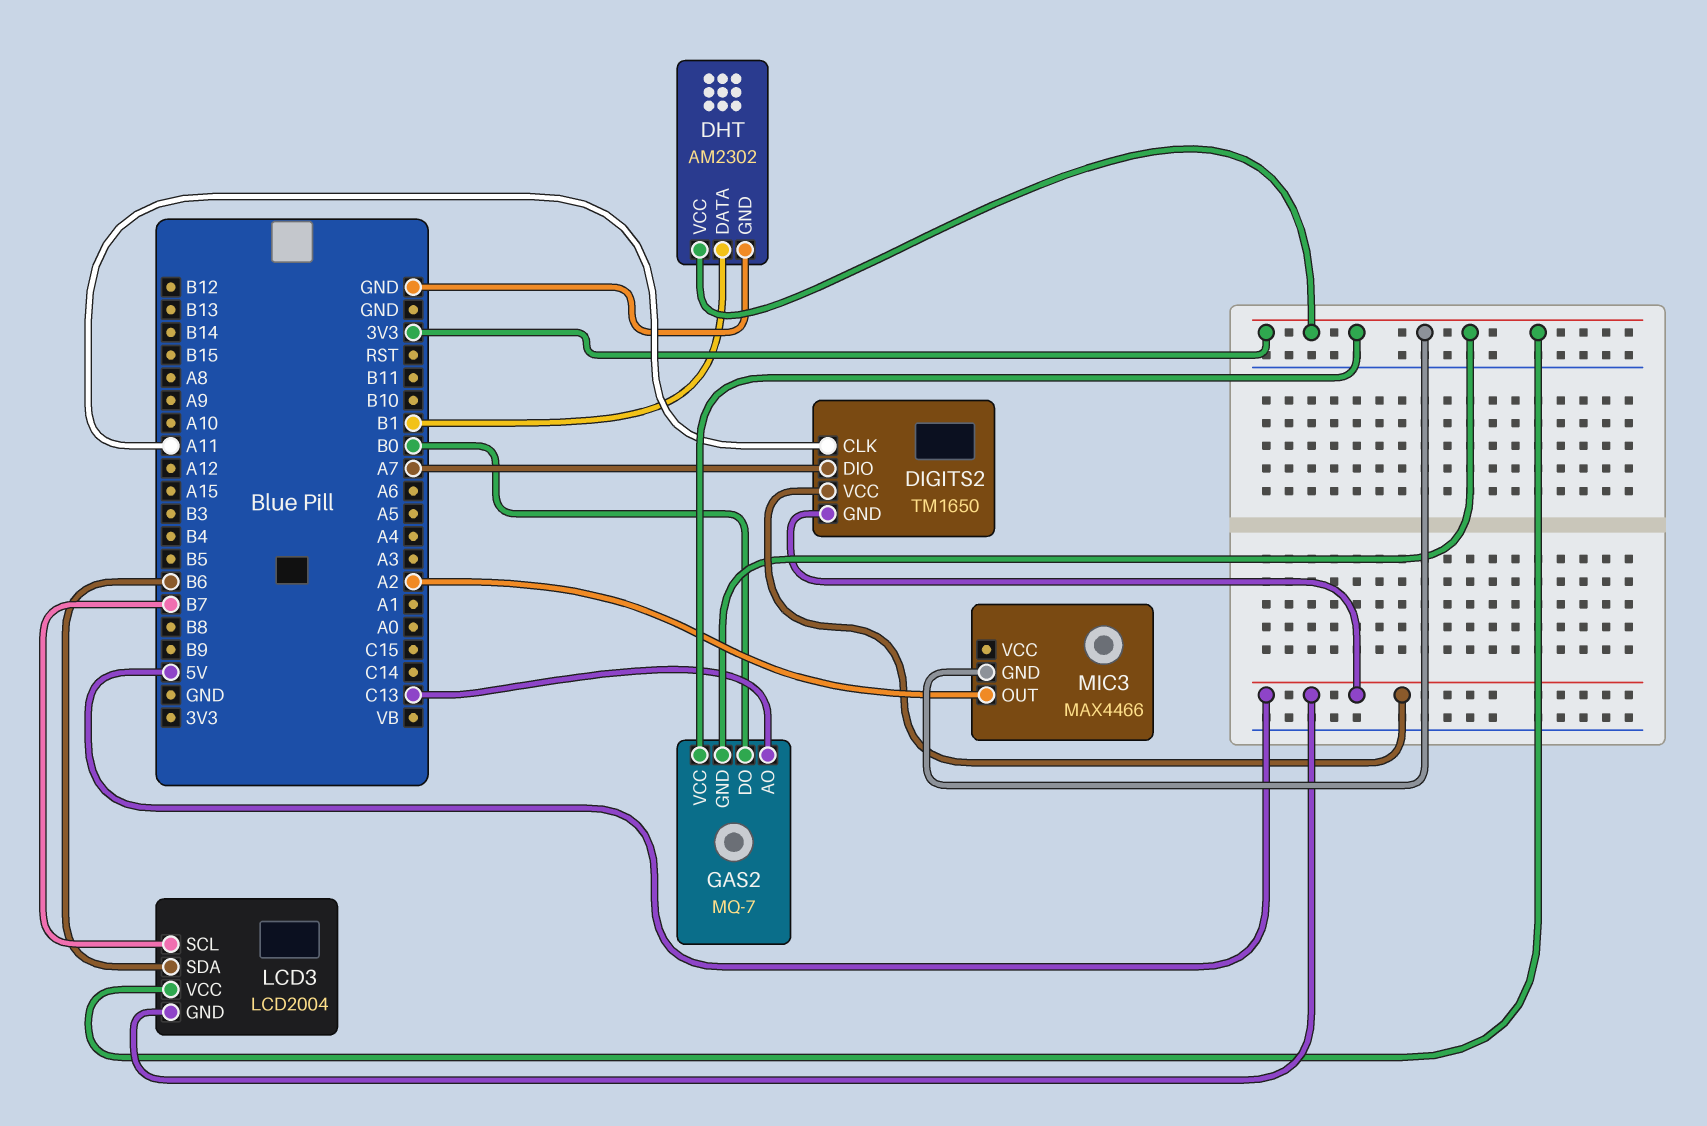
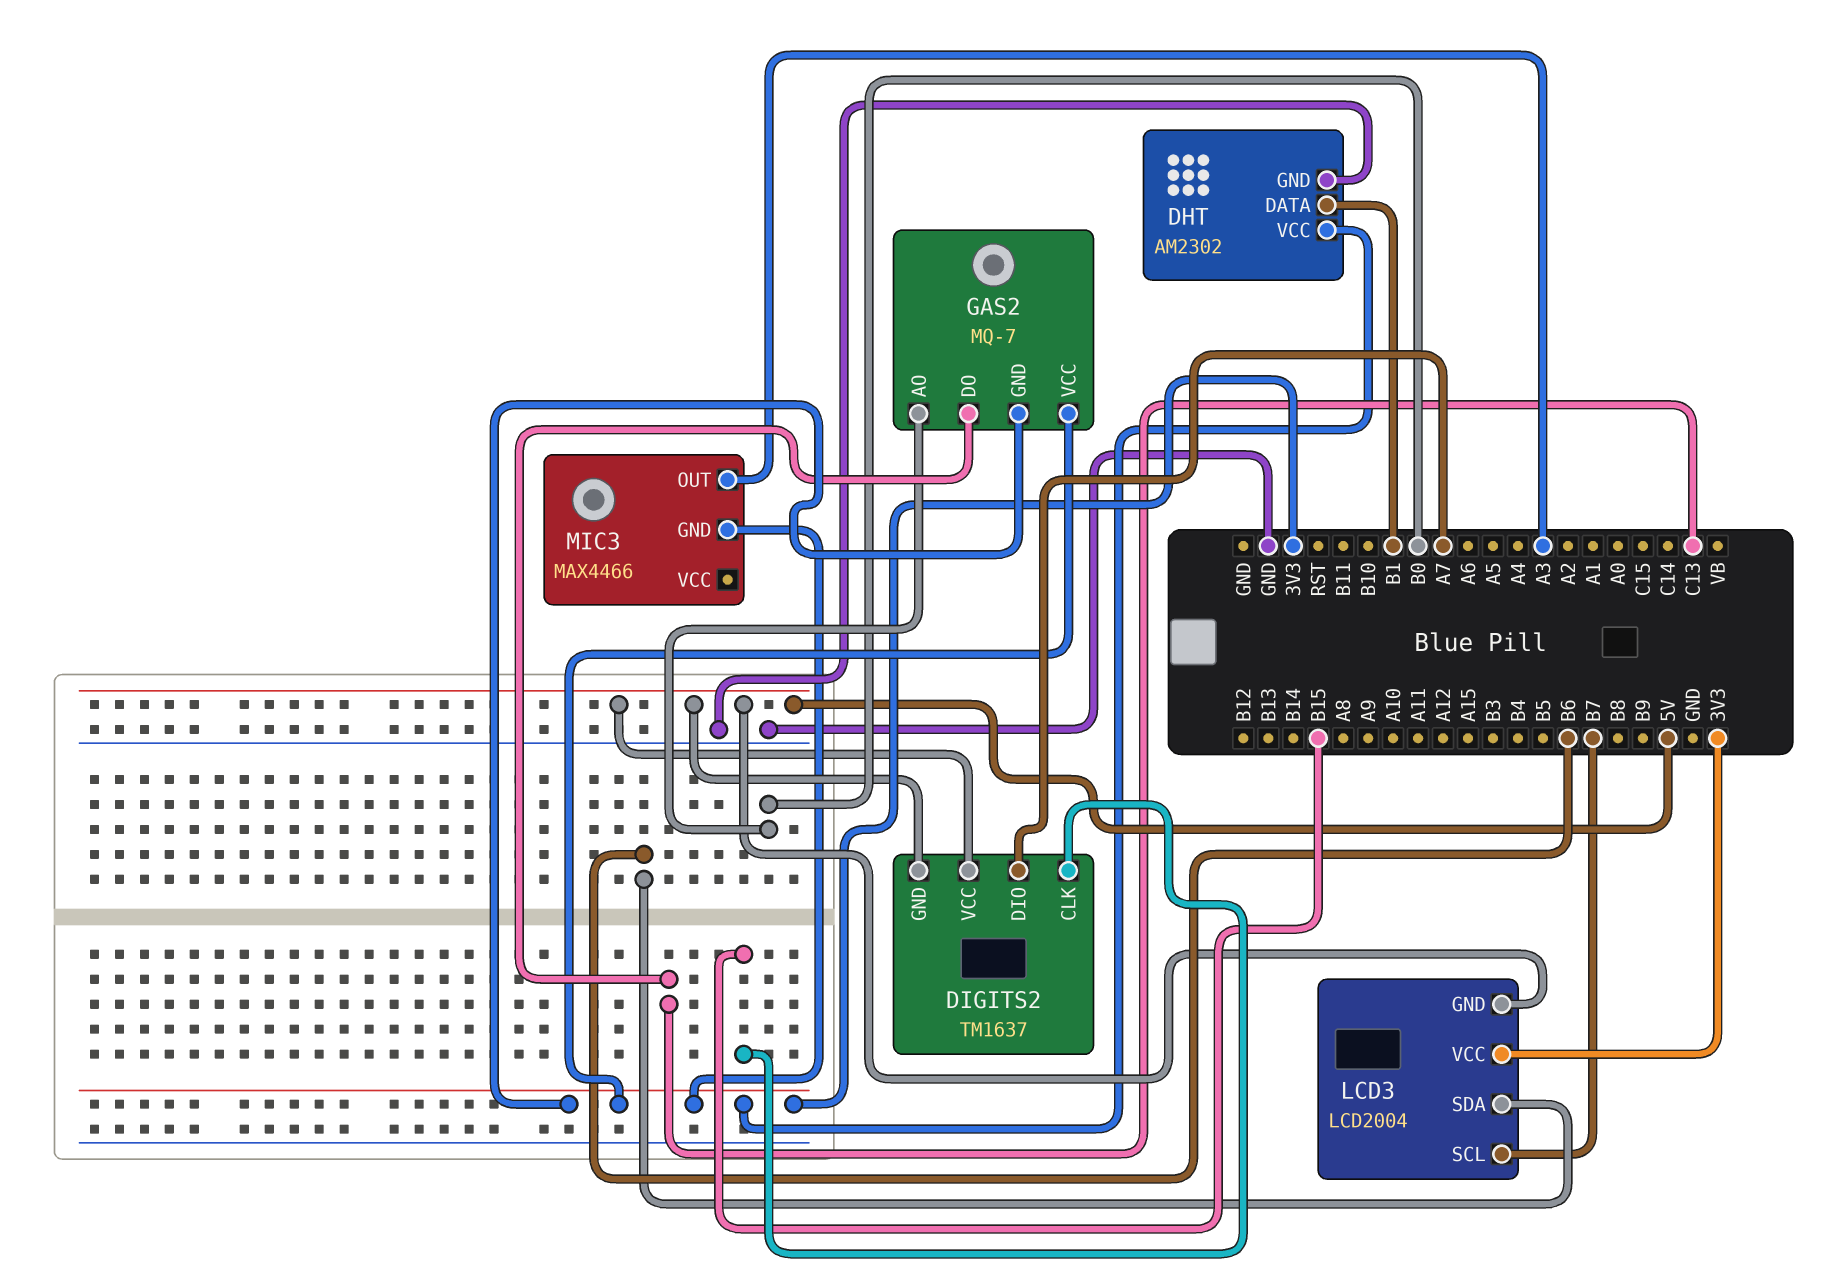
DIGITS2: TM1650 -> TM1637
DIGITS2 pin CLK: A11 -> B15
GAS2 pin AO: C13 -> B0
GAS2 pin DO: B0 -> C13
MIC3 pin OUT: A2 -> A3

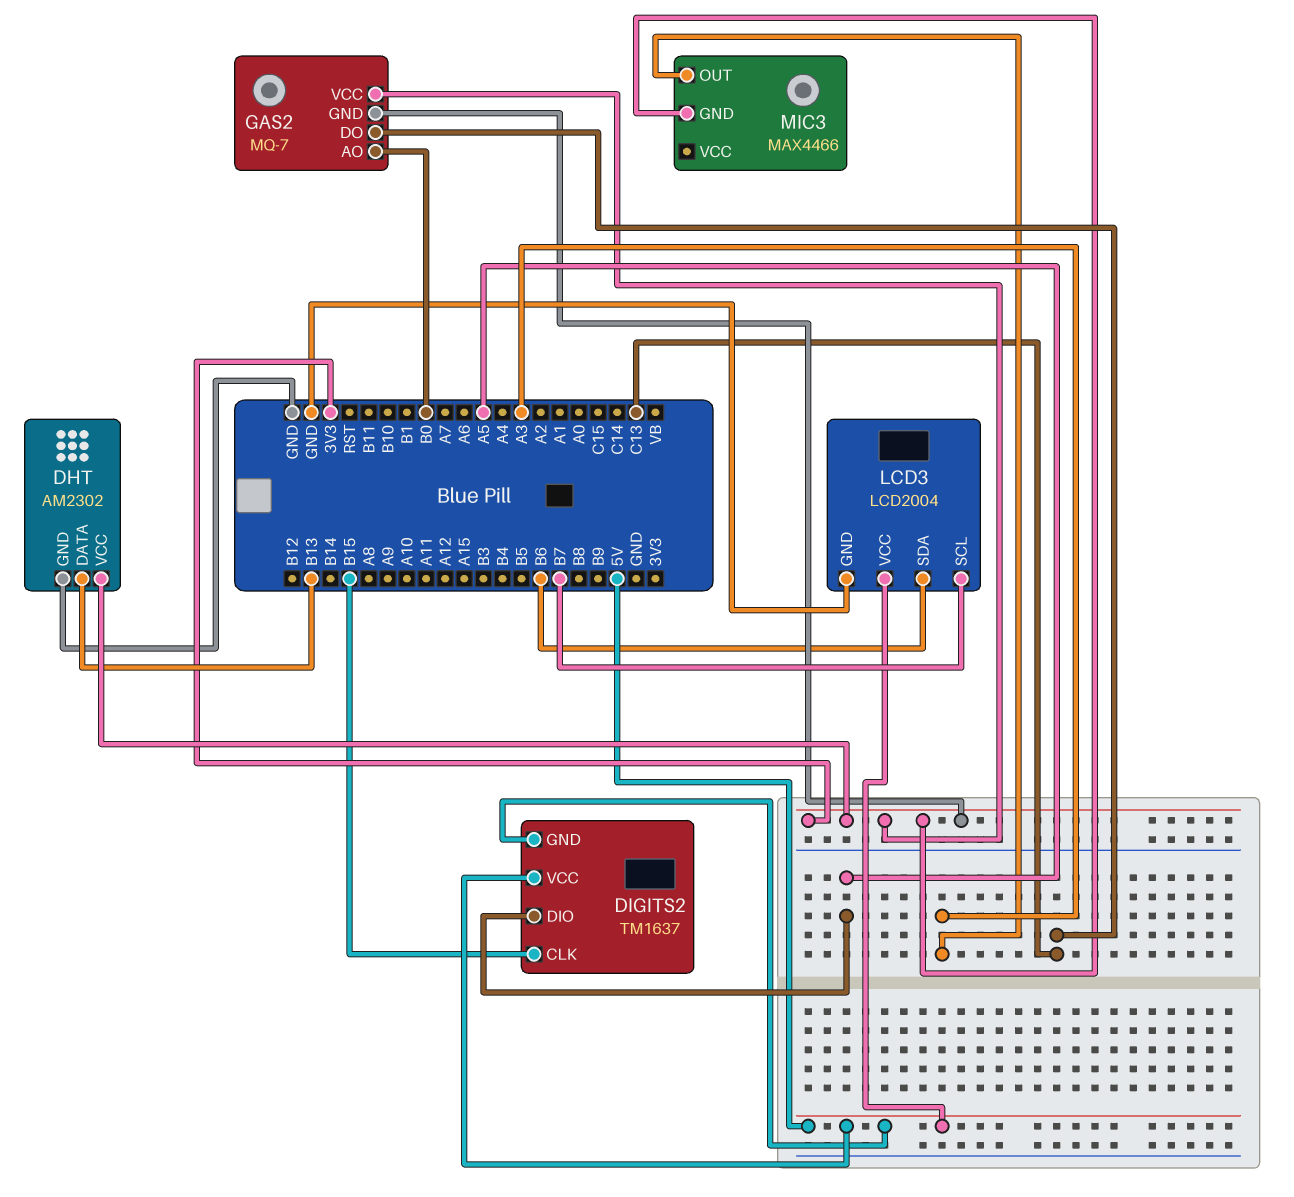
DHT pin DATA: B1 -> B13
DIGITS2 pin DIO: A7 -> A5
LCD3 pin GND: 5V -> GND
LCD3 pin VCC: 3V3 -> 5V

